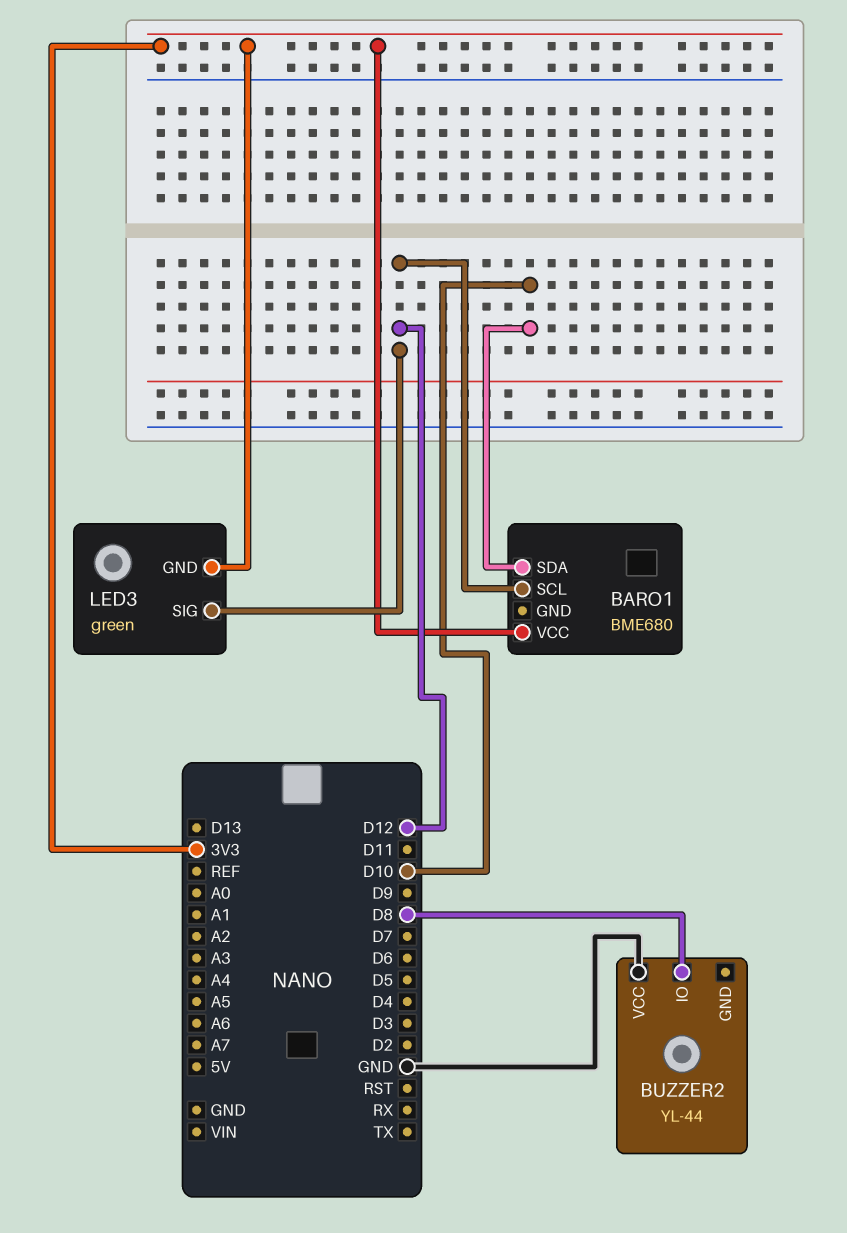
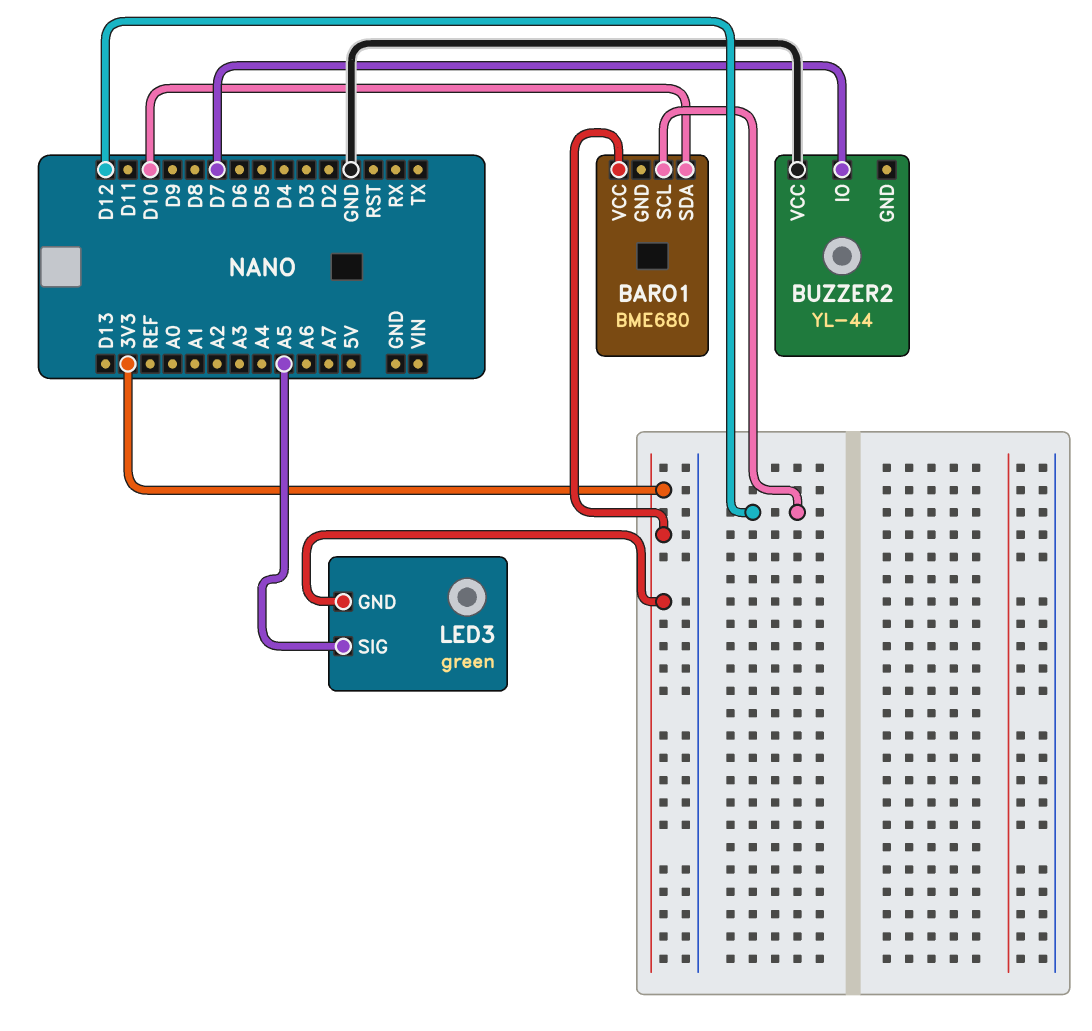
BUZZER2 pin IO: D8 -> D7
LED3 pin SIG: D12 -> A5

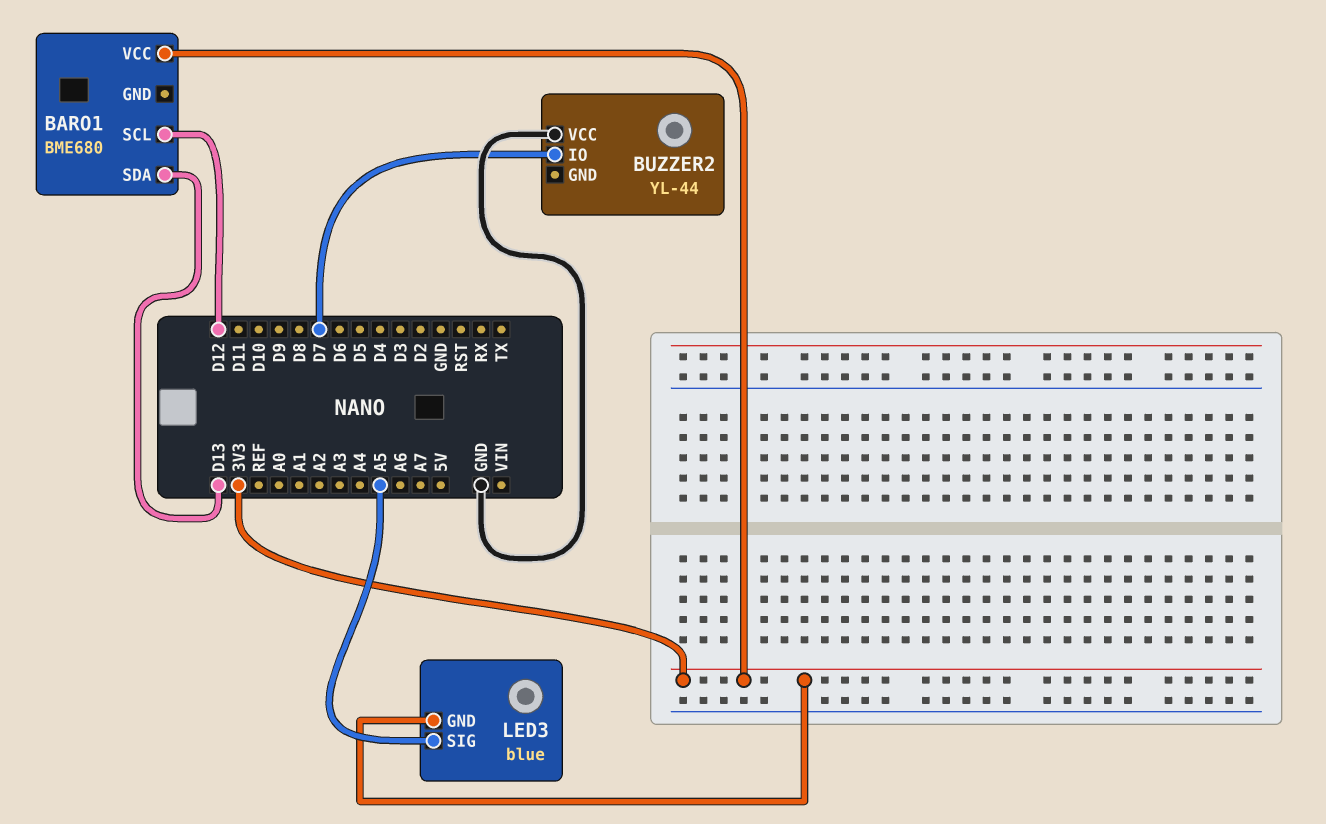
BARO1 pin SDA: D10 -> D13
LED3: green -> blue

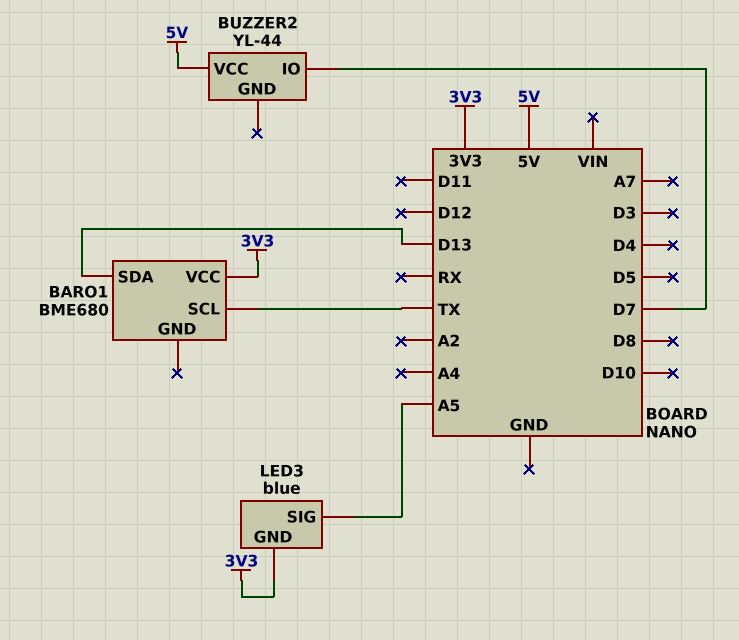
BARO1 pin SCL: D12 -> TX
BUZZER2 pin VCC: GND -> 5V

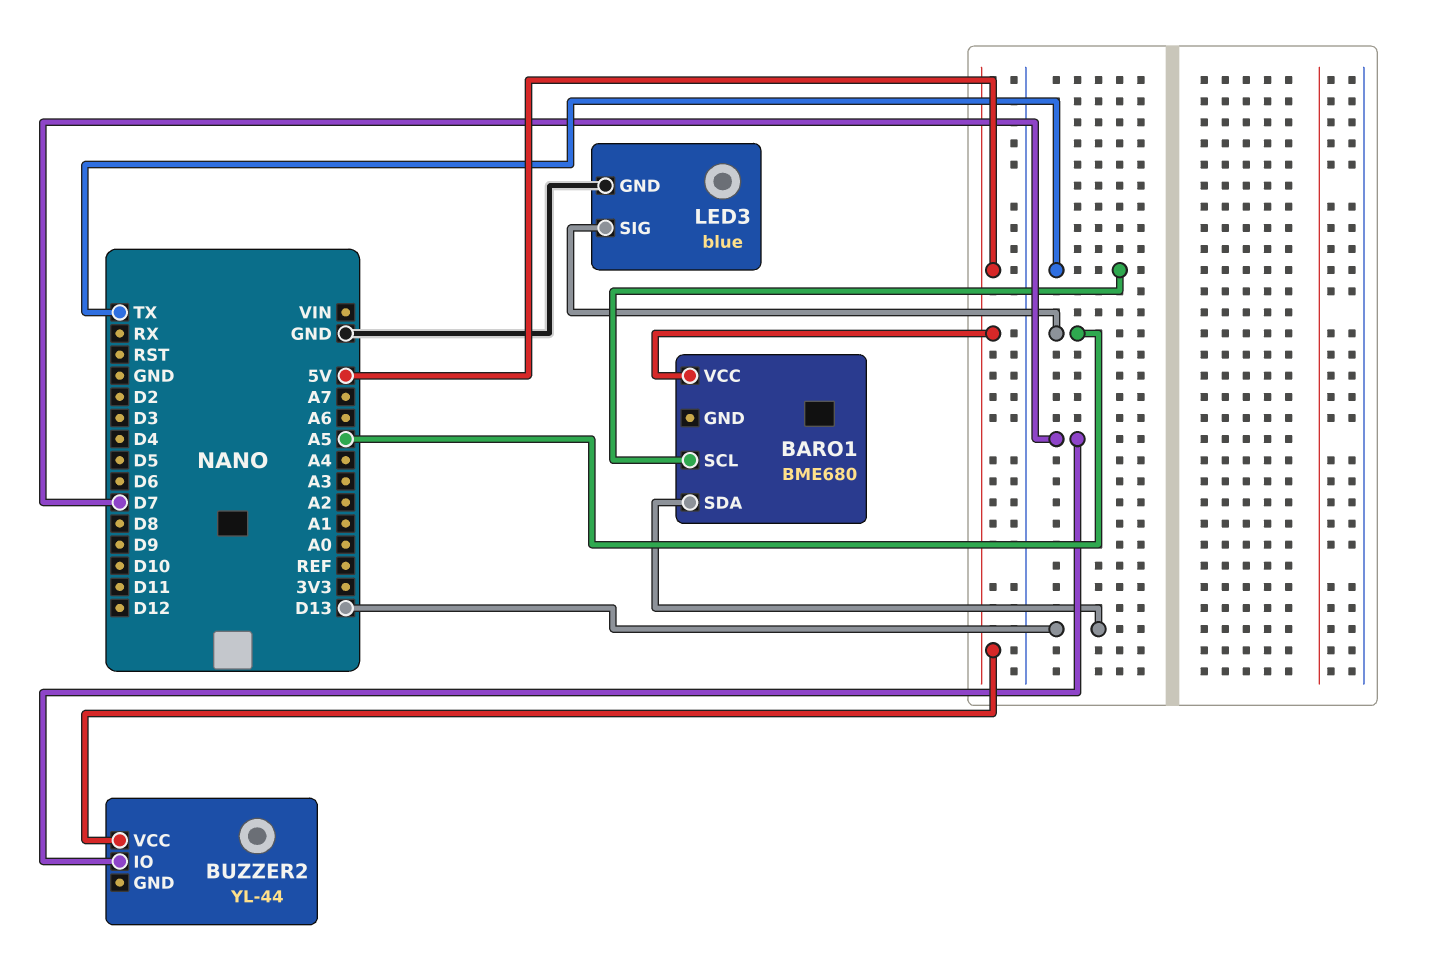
BARO1 pin VCC: 3V3 -> 5V
LED3 pin GND: 3V3 -> GND

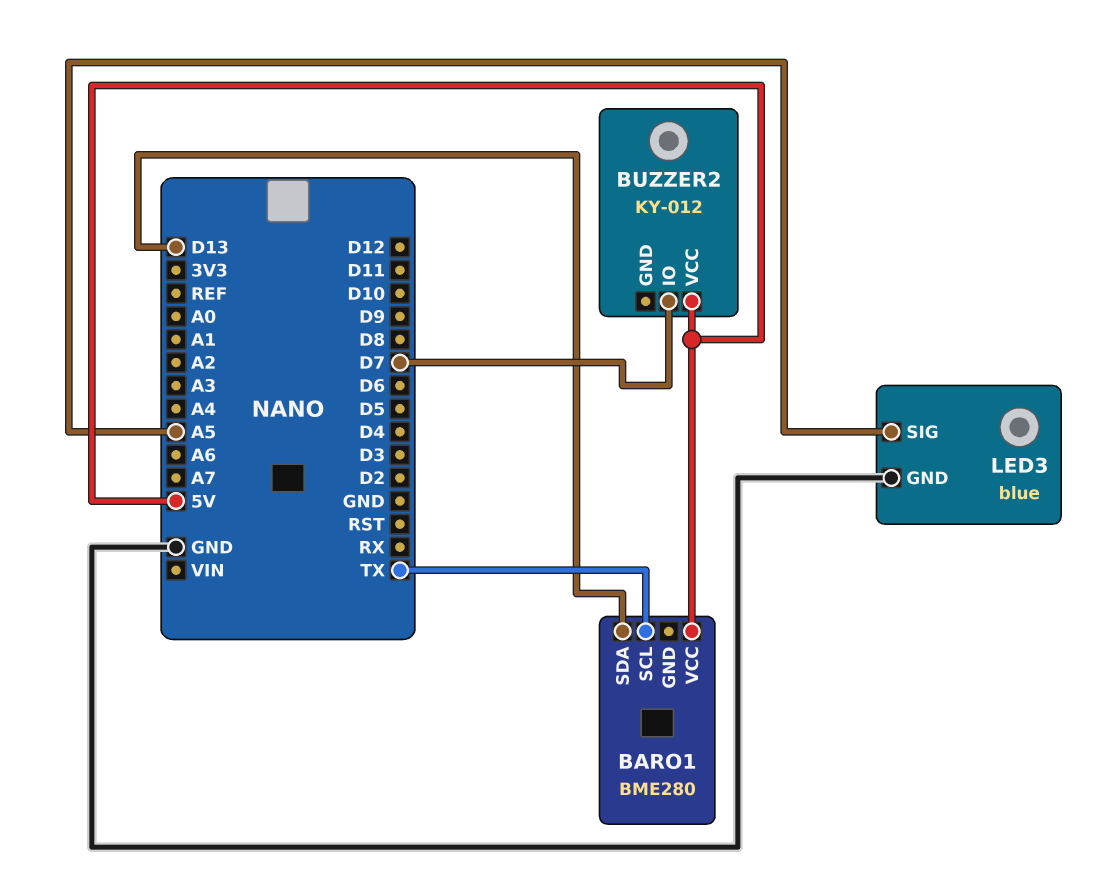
BARO1: BME680 -> BME280
BUZZER2: YL-44 -> KY-012

